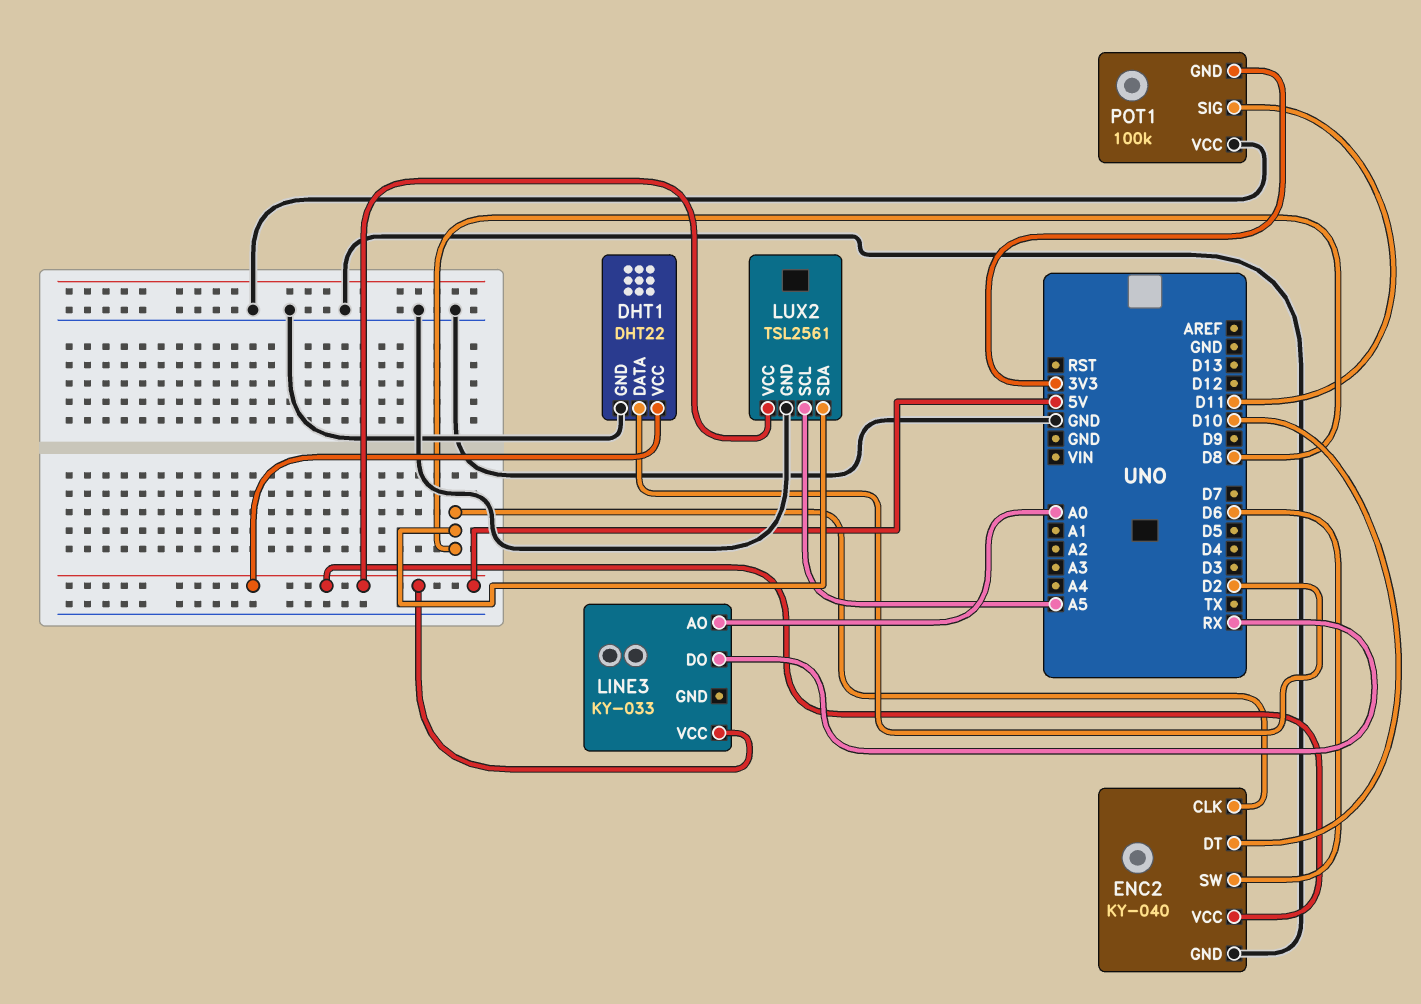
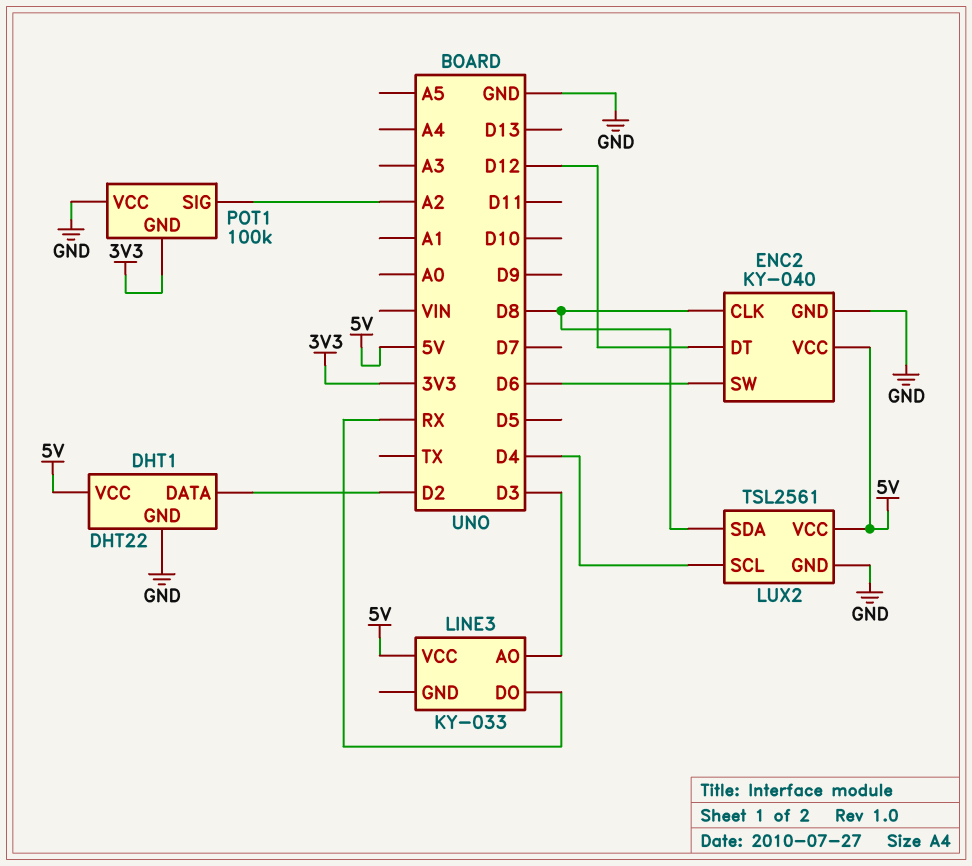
ENC2 pin DT: D10 -> D12
LINE3 pin AO: A0 -> D3
LUX2 pin SCL: A5 -> D4
POT1 pin SIG: D11 -> A2

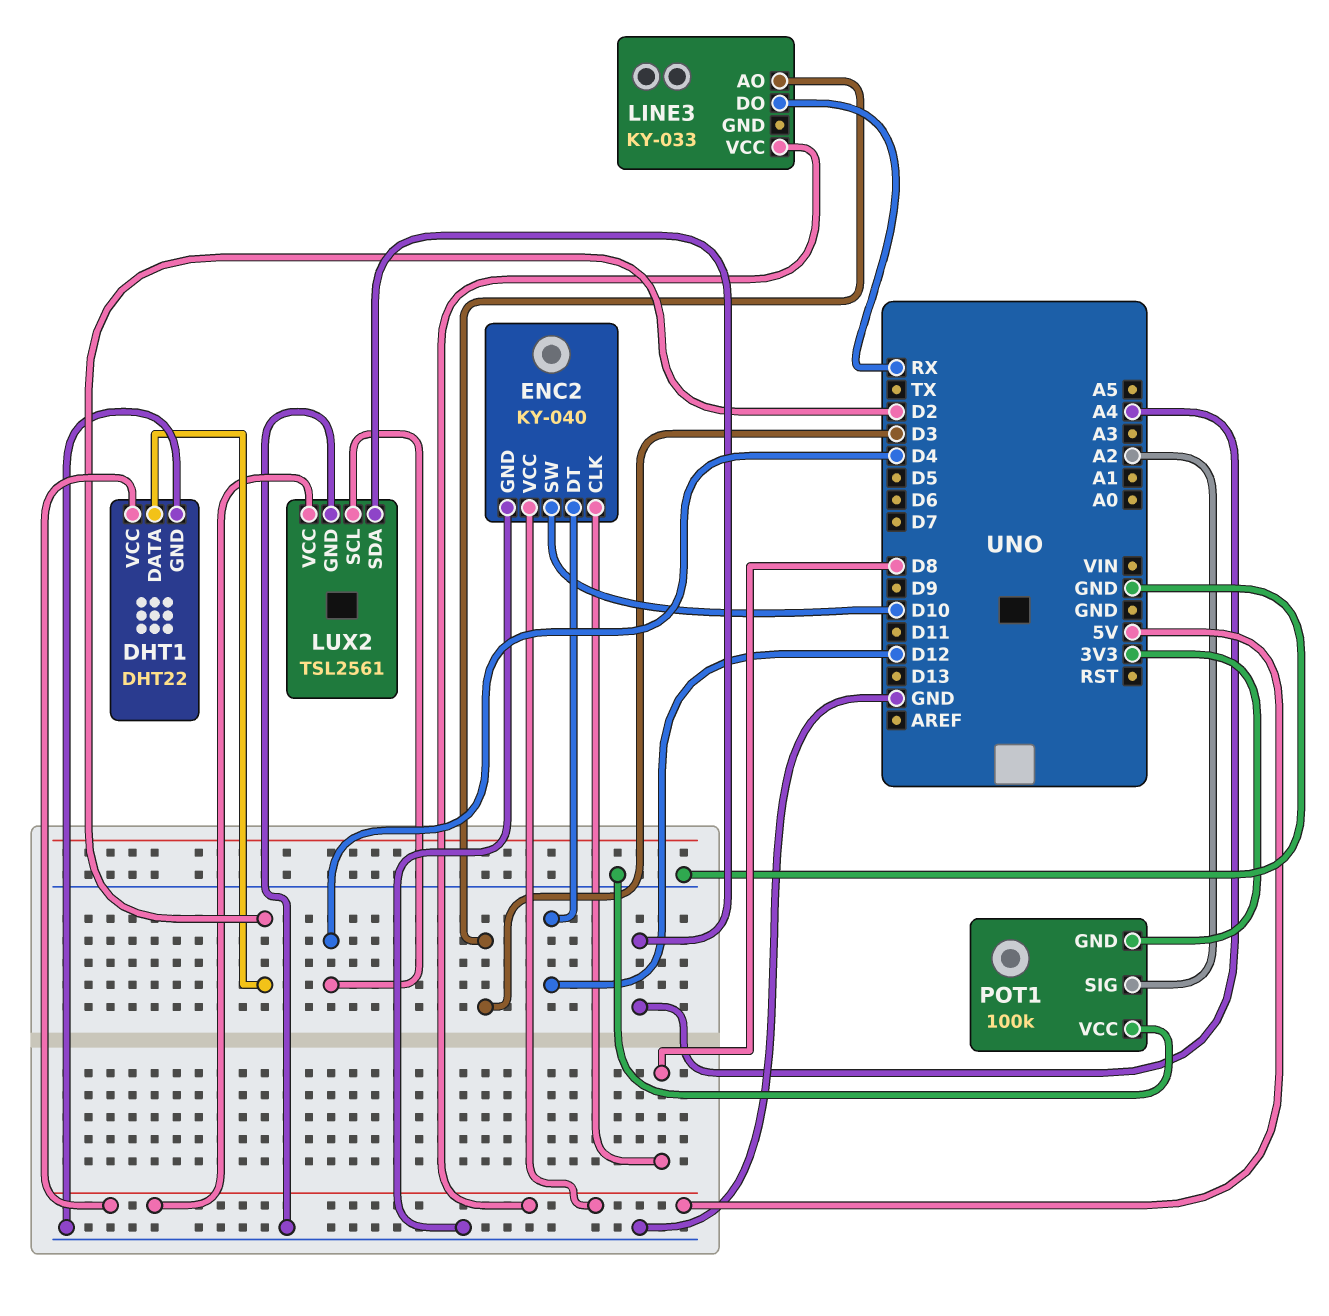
ENC2 pin SW: D6 -> D10
LUX2 pin SDA: D8 -> A4

